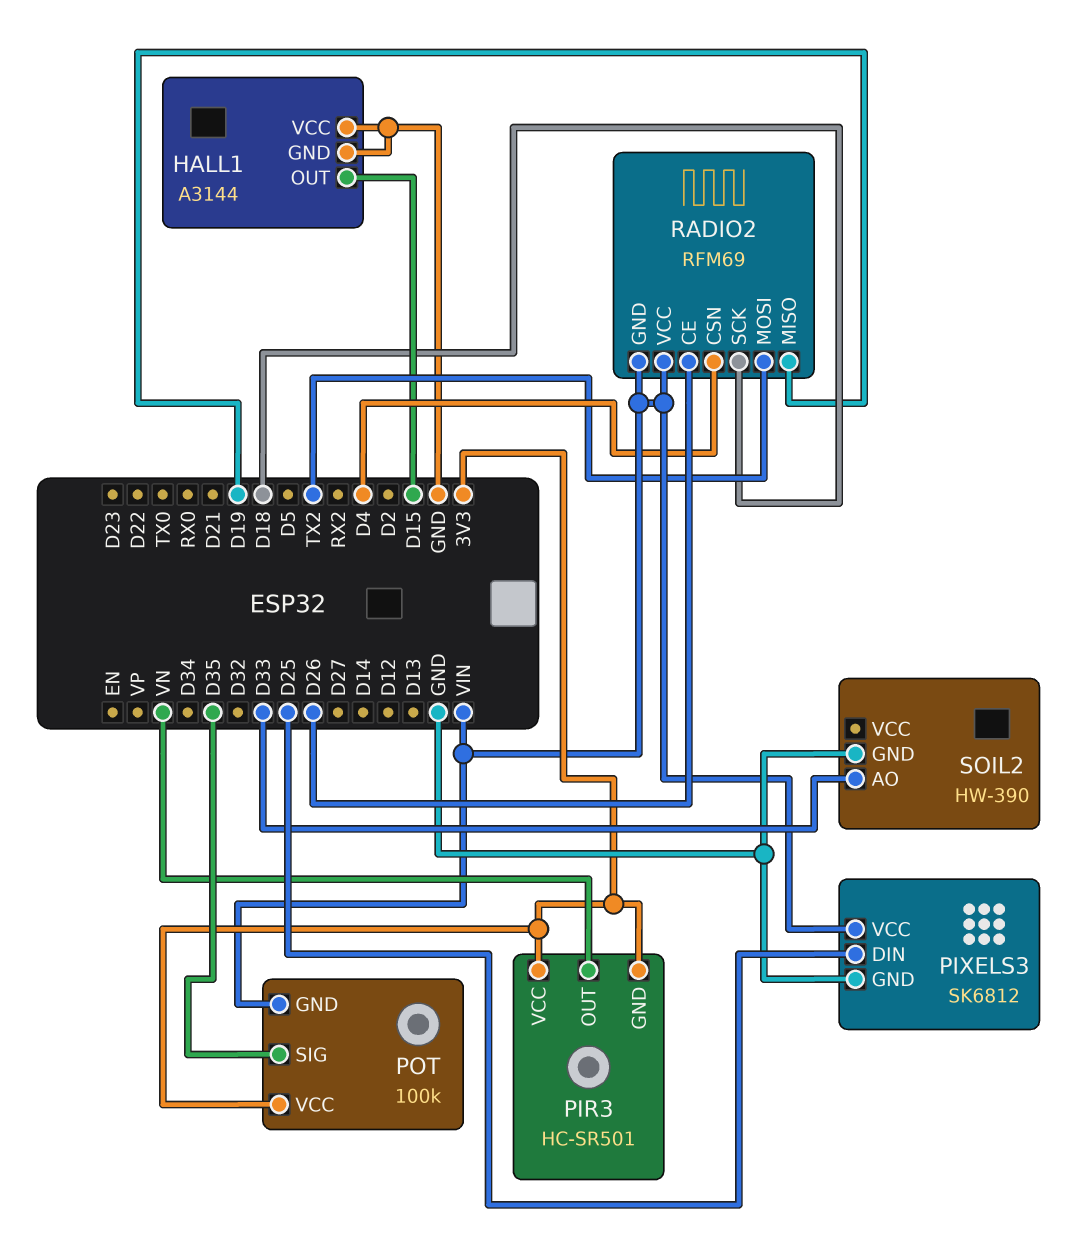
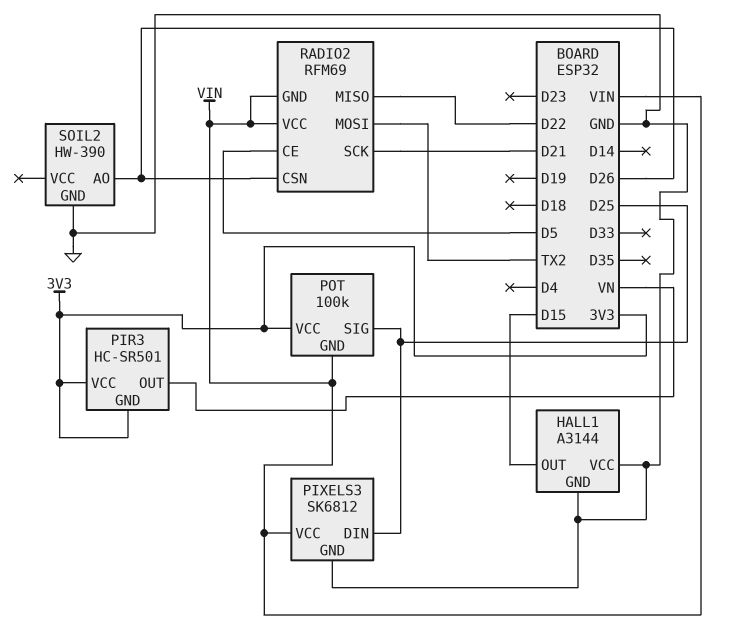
POT pin SIG: D35 -> D25
RADIO2 pin CE: D26 -> D5
RADIO2 pin CSN: D4 -> D26
RADIO2 pin MISO: D19 -> D22
RADIO2 pin SCK: D18 -> D21
SOIL2 pin AO: D33 -> D26

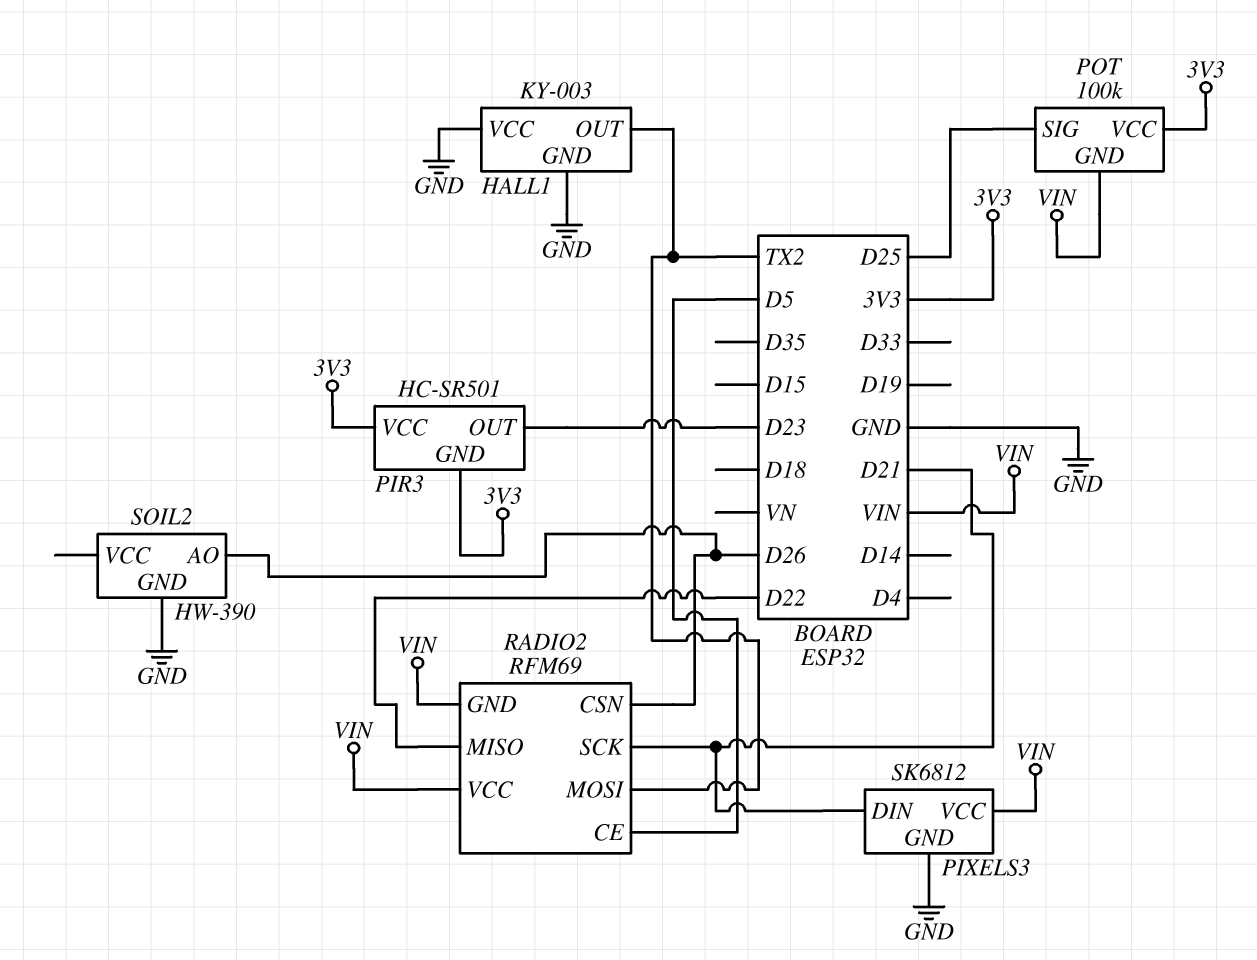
HALL1: A3144 -> KY-003
HALL1 pin OUT: D15 -> TX2
PIR3 pin OUT: VN -> D23
PIXELS3 pin DIN: D25 -> D21

